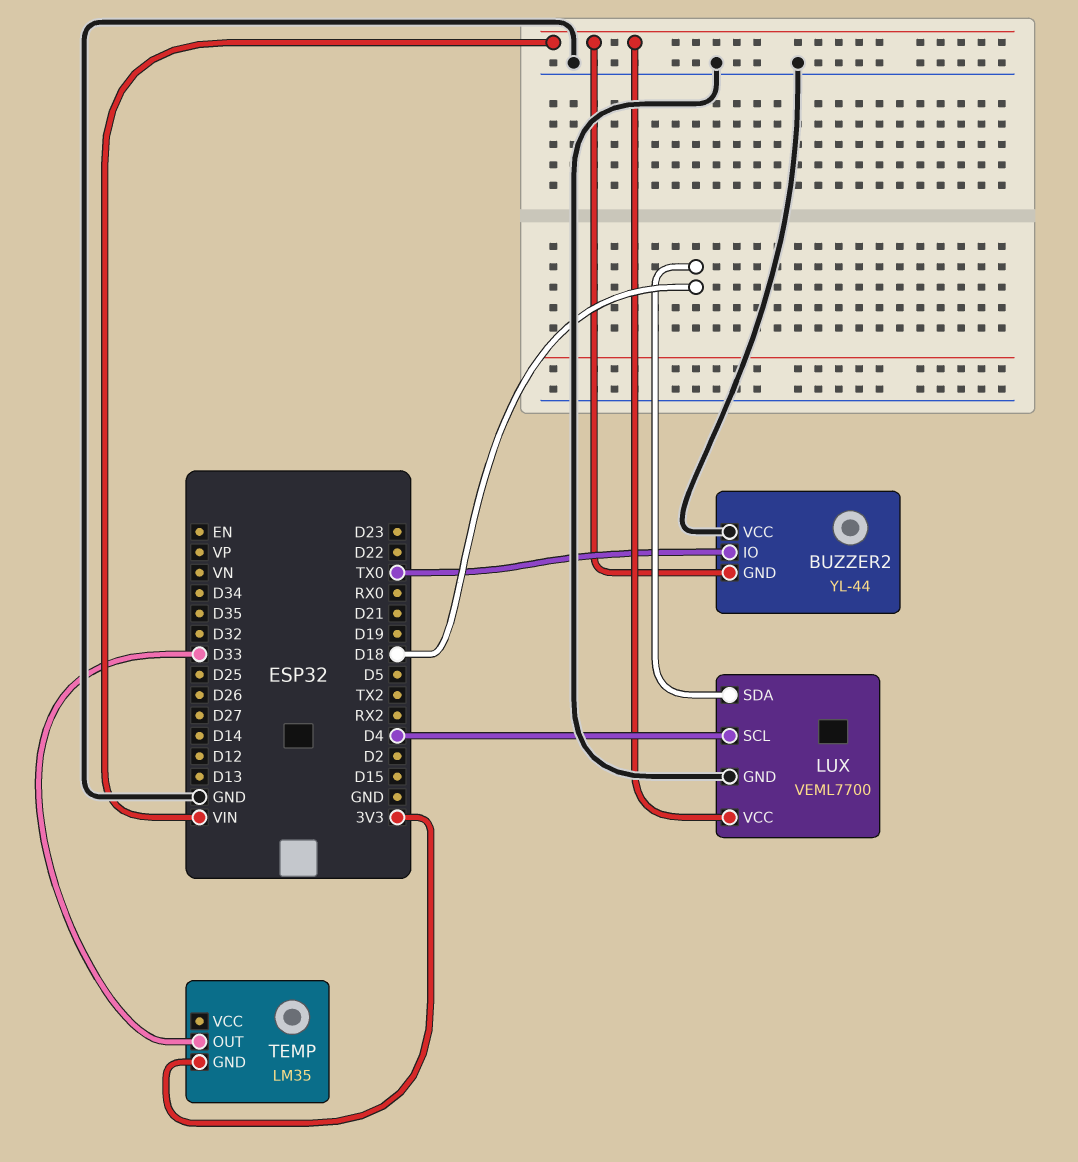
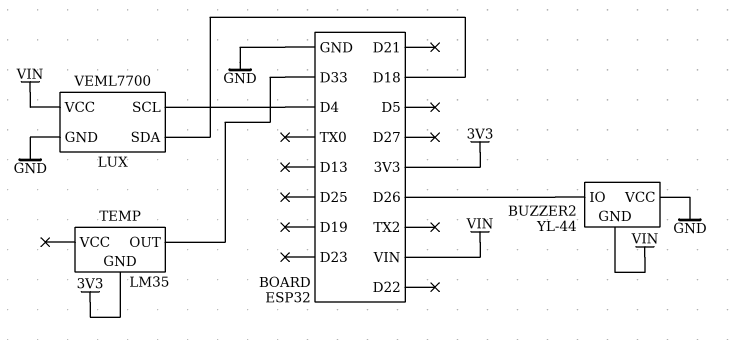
BUZZER2 pin IO: TX0 -> D26

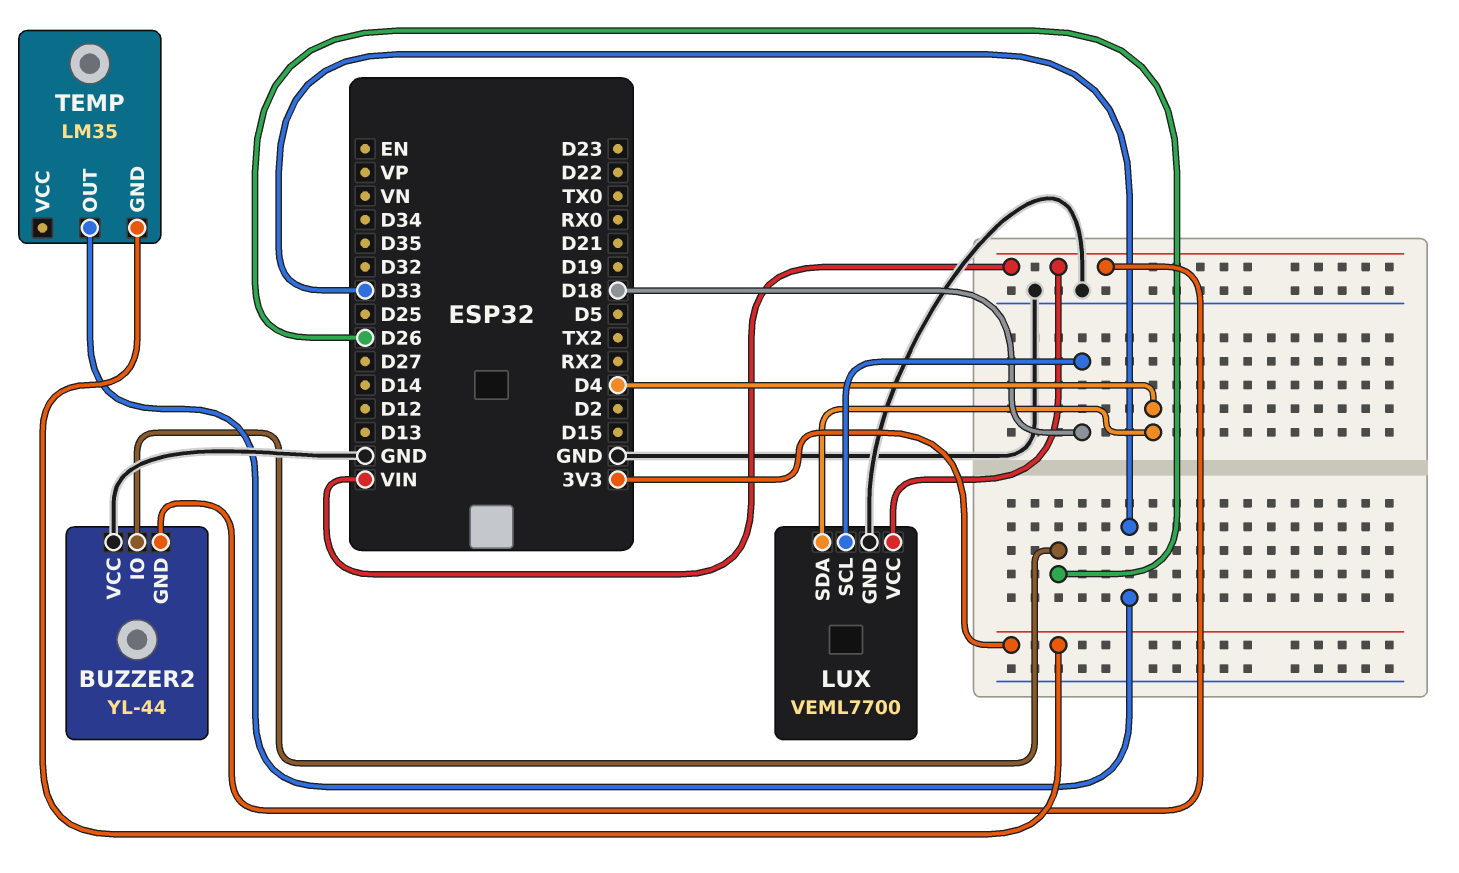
LUX pin SCL: D4 -> D18
LUX pin SDA: D18 -> D4

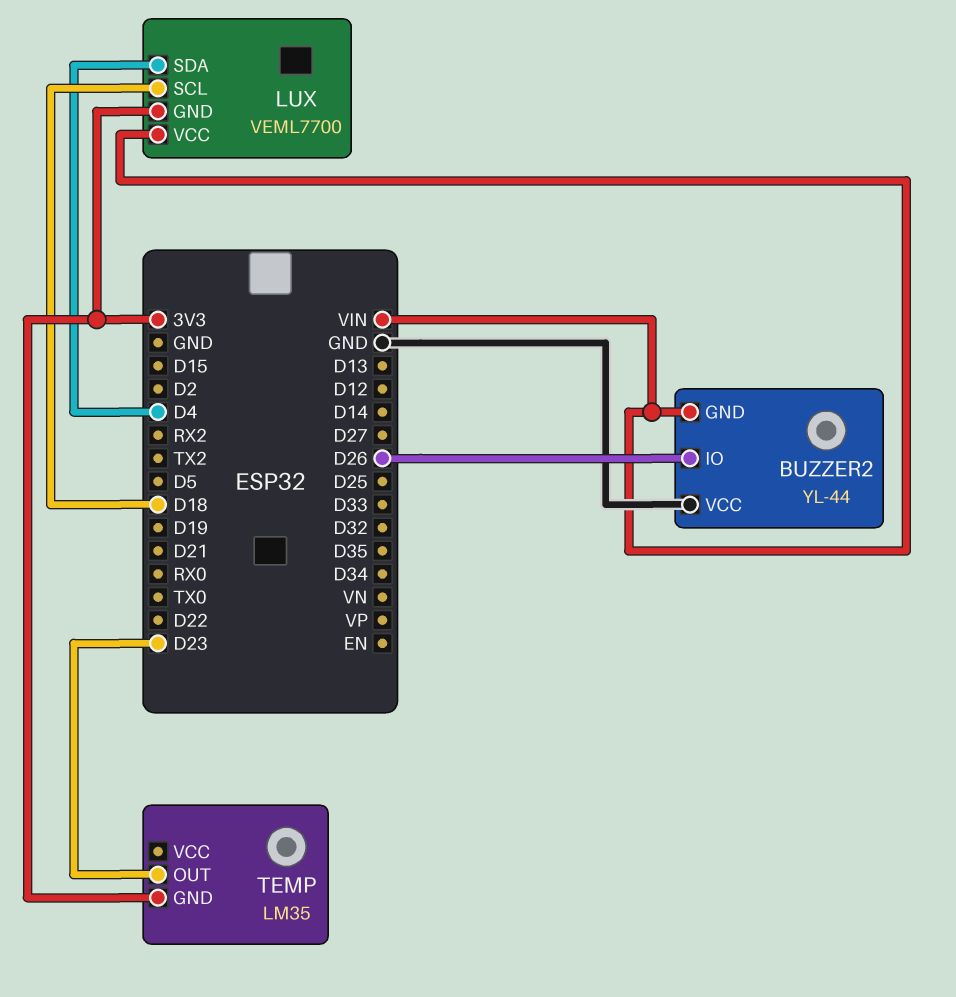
LUX pin GND: GND -> 3V3
TEMP pin OUT: D33 -> D23

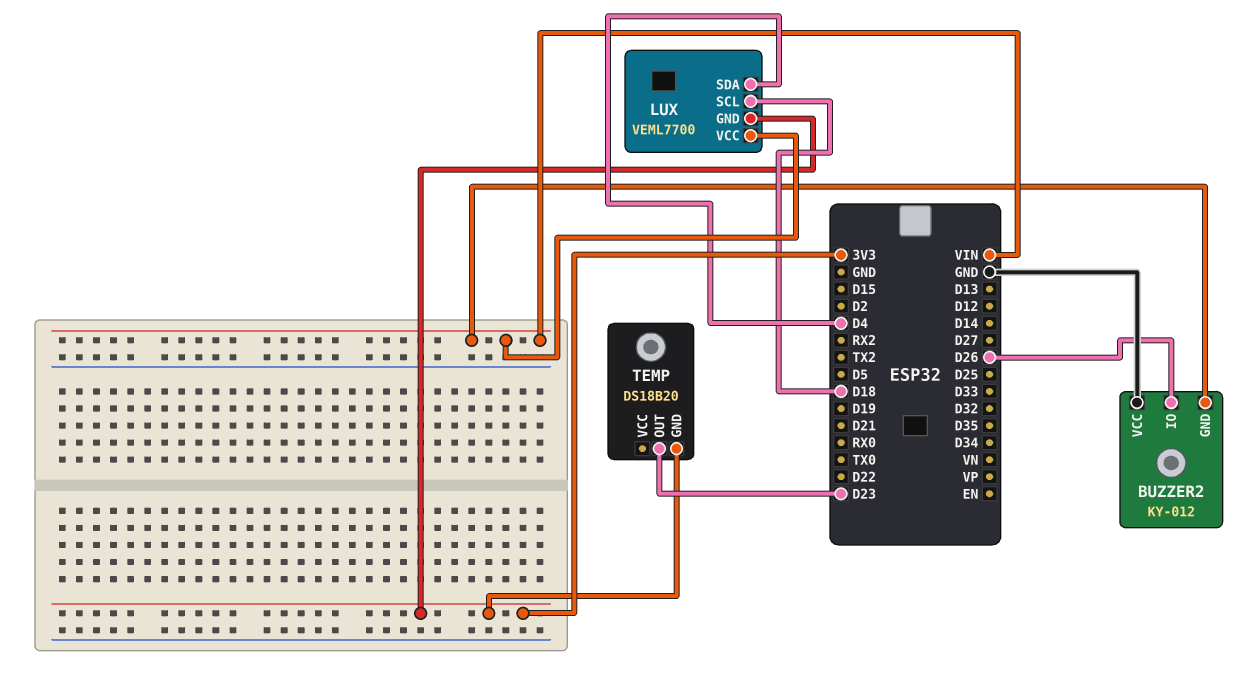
BUZZER2: YL-44 -> KY-012
TEMP: LM35 -> DS18B20

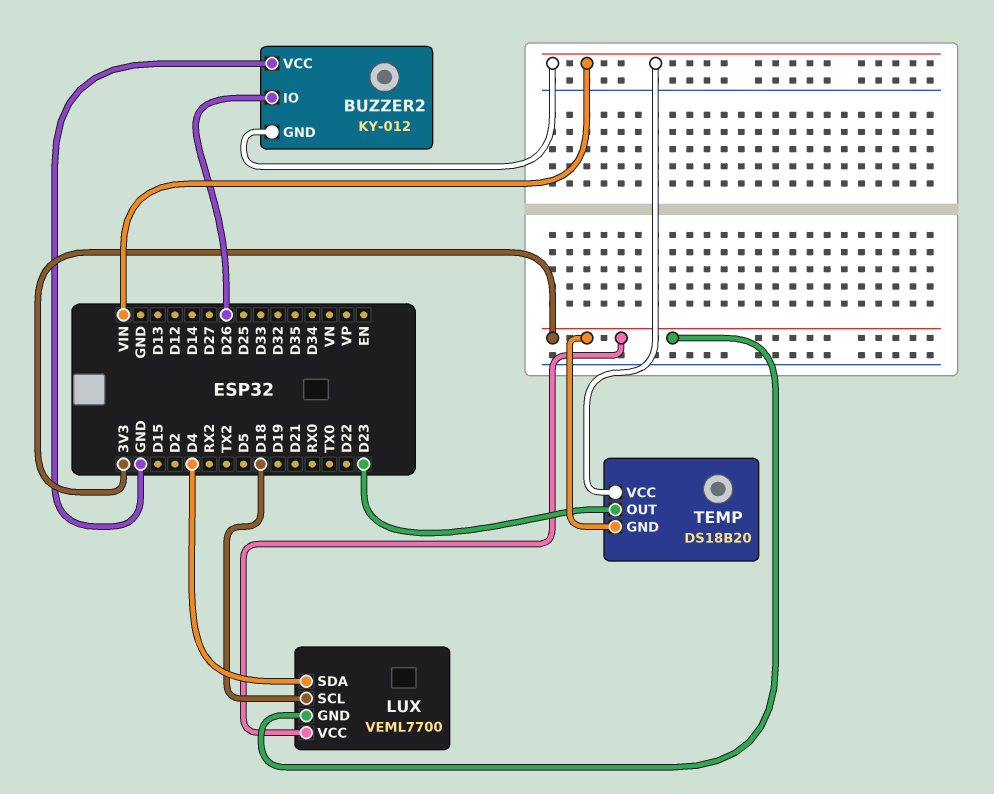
LUX pin VCC: VIN -> 3V3
TEMP pin VCC: none -> VIN

